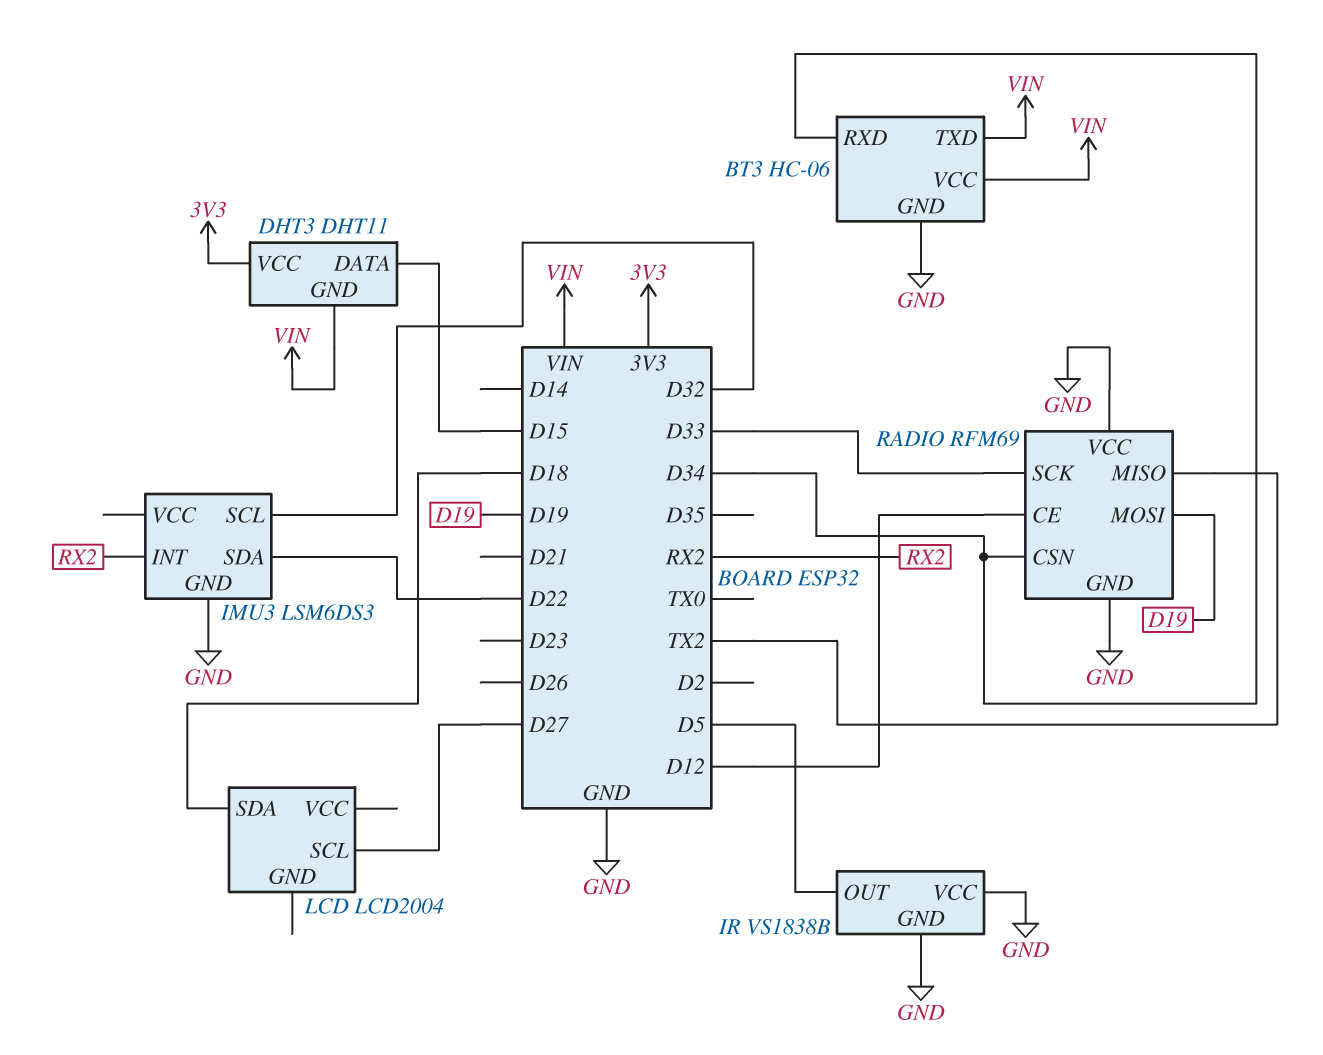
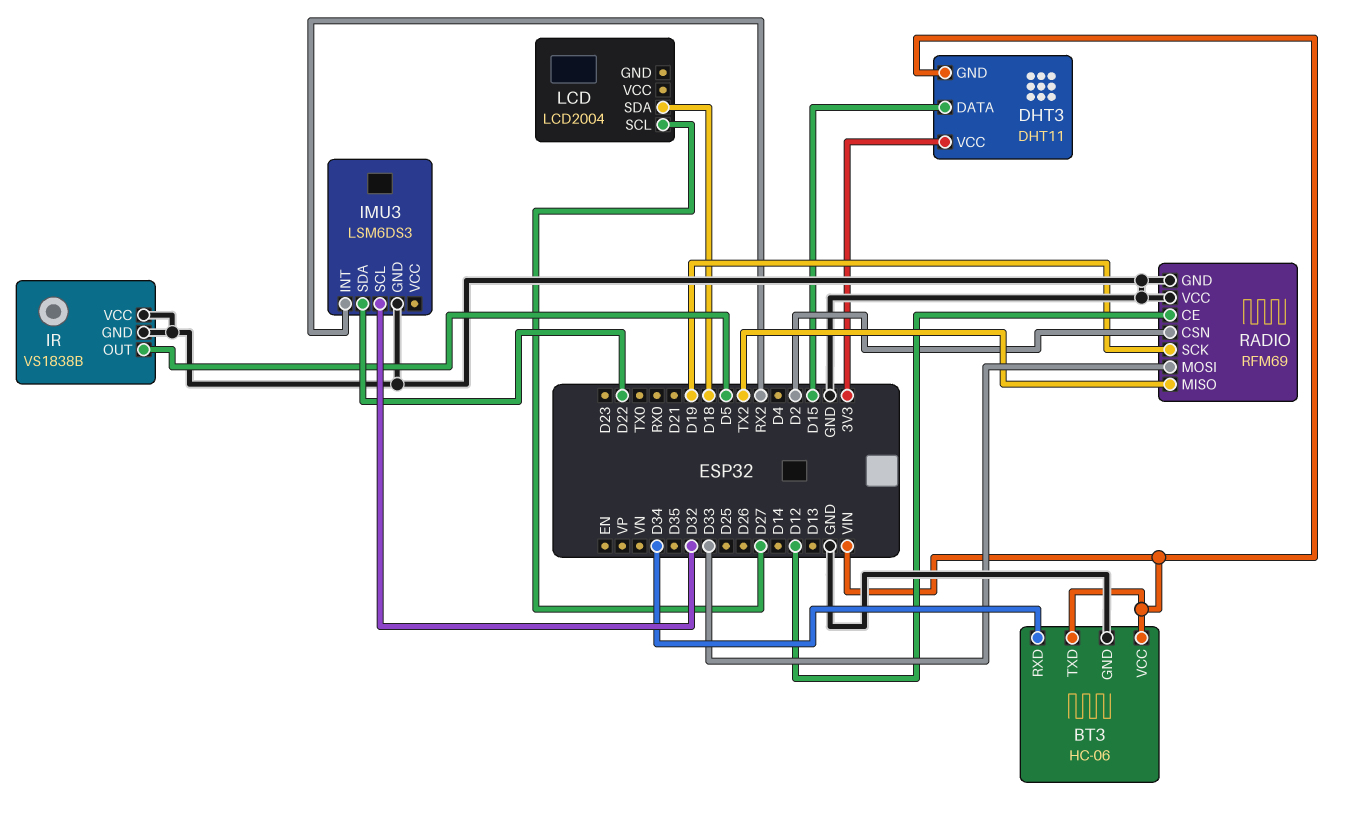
RADIO pin CSN: D34 -> D2
RADIO pin MOSI: D19 -> D33
RADIO pin SCK: D33 -> D19

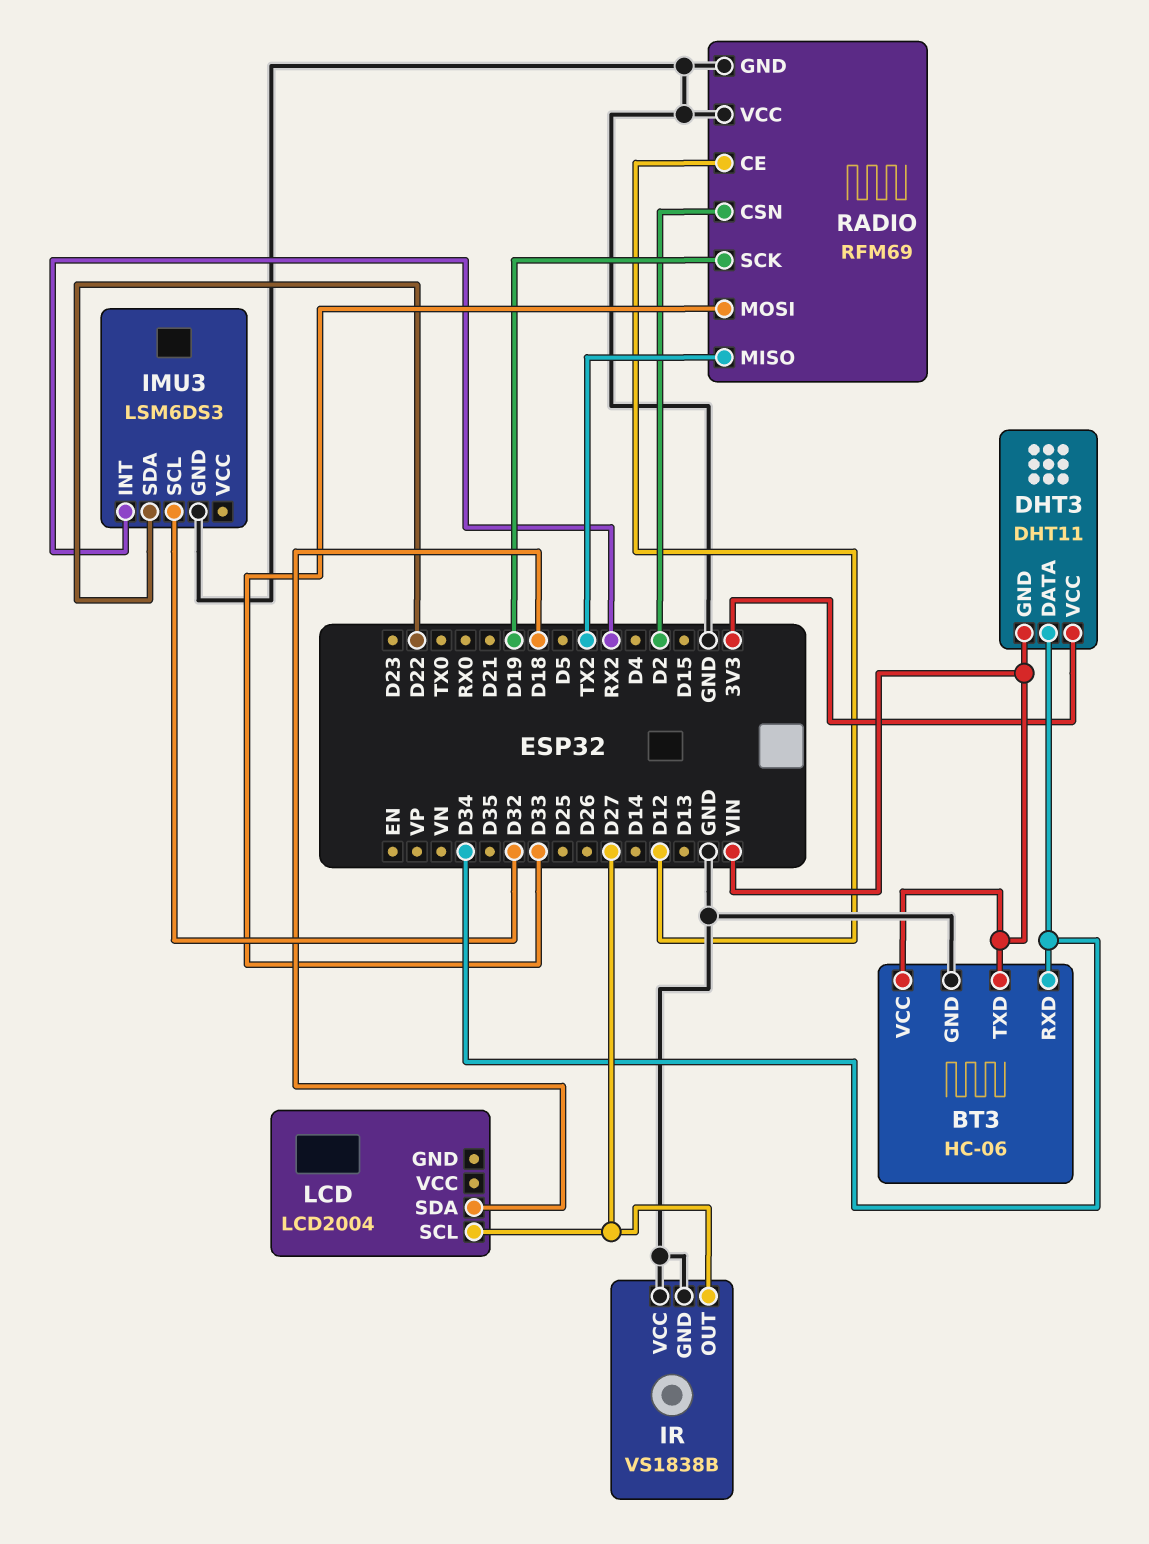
DHT3 pin DATA: D15 -> D34
IR pin OUT: D5 -> D27

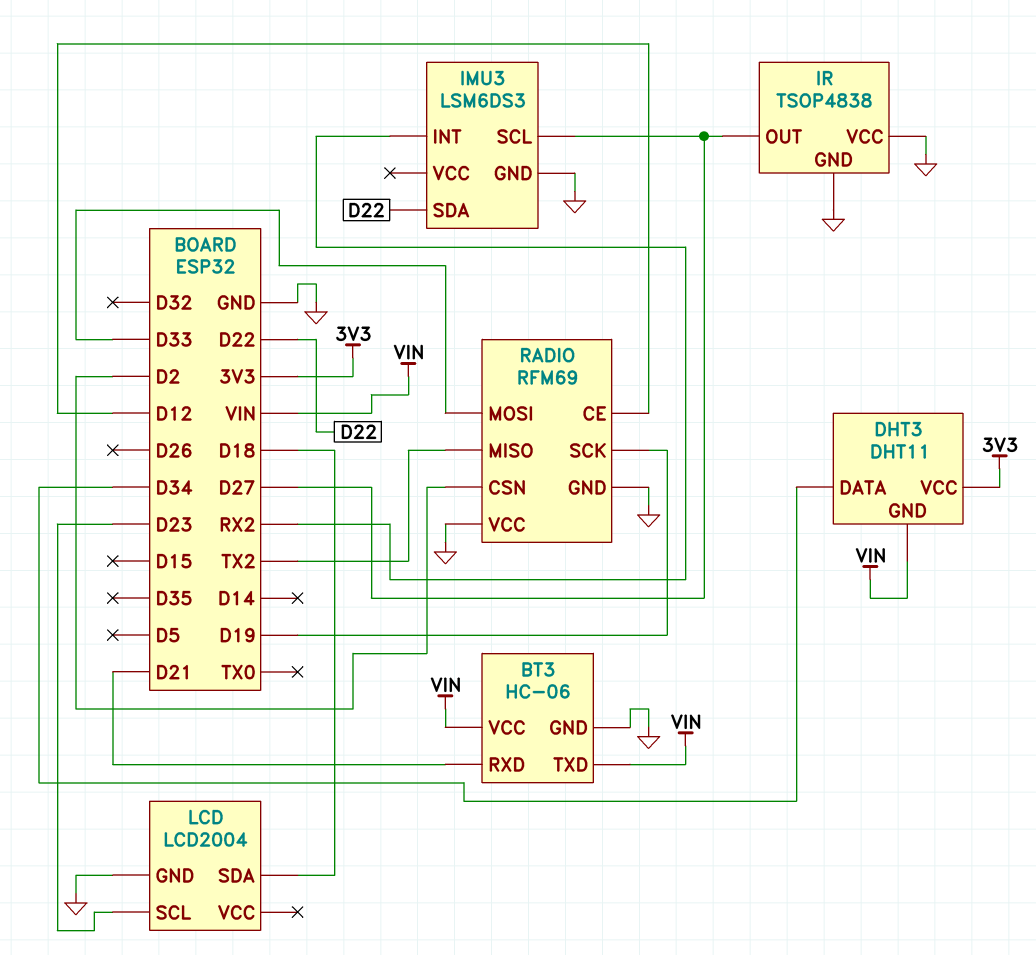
BT3 pin RXD: D34 -> D21
IMU3 pin SCL: D32 -> D27
IR: VS1838B -> TSOP4838
LCD pin GND: none -> GND
LCD pin SCL: D27 -> D23

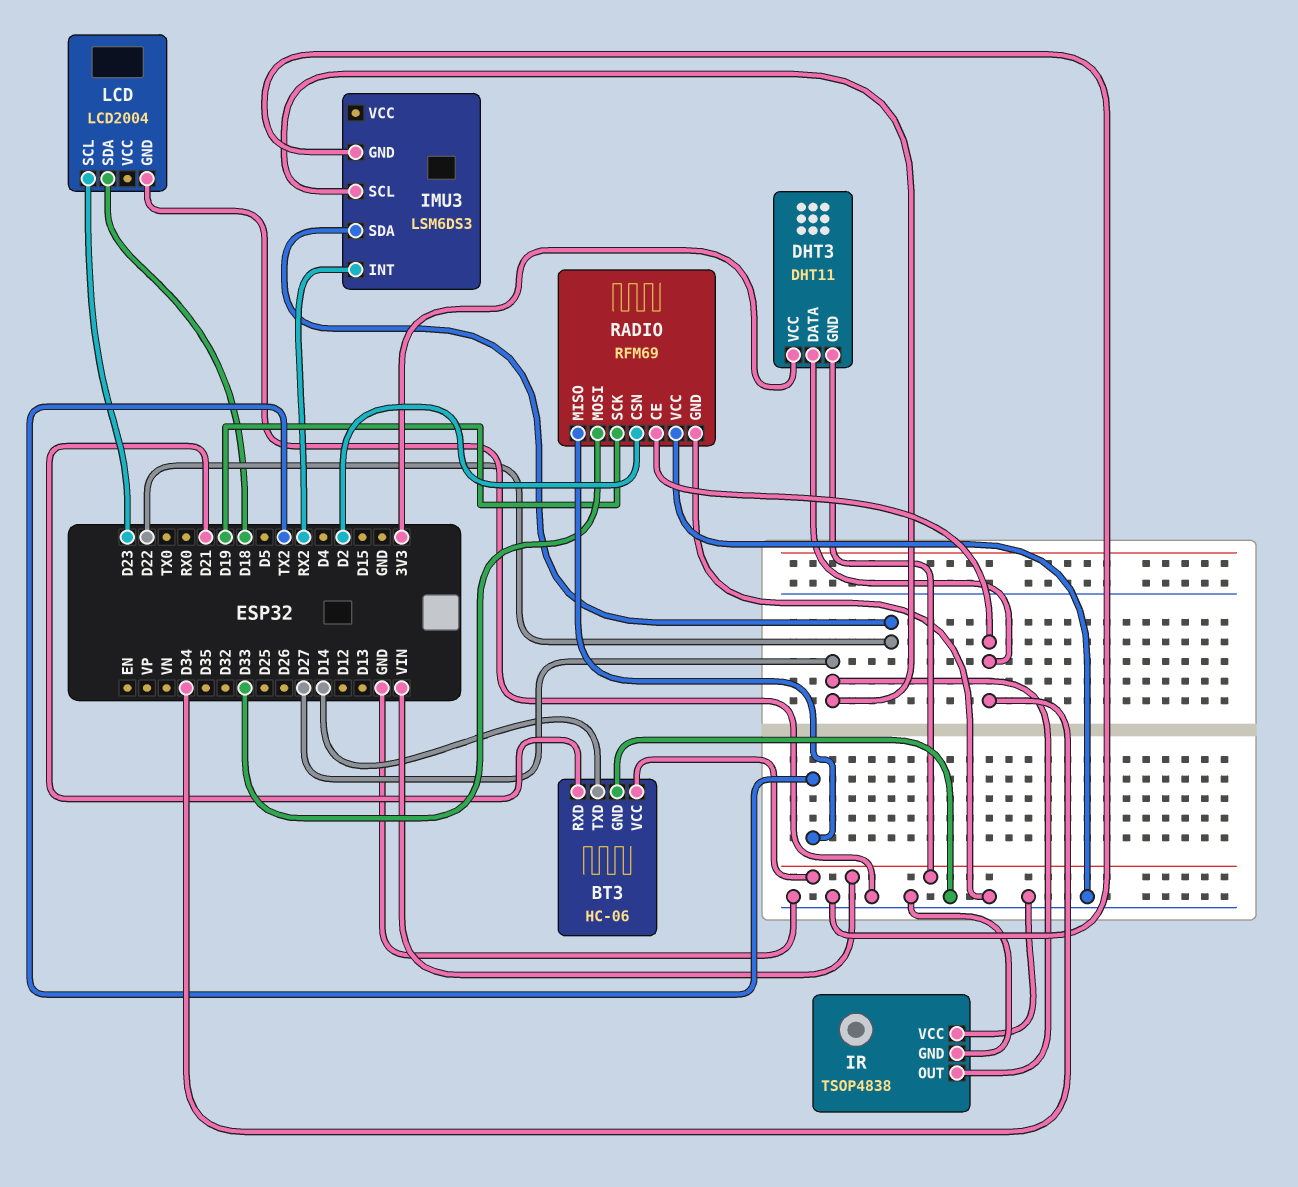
BT3 pin TXD: VIN -> D14
RADIO pin CE: D12 -> D34

